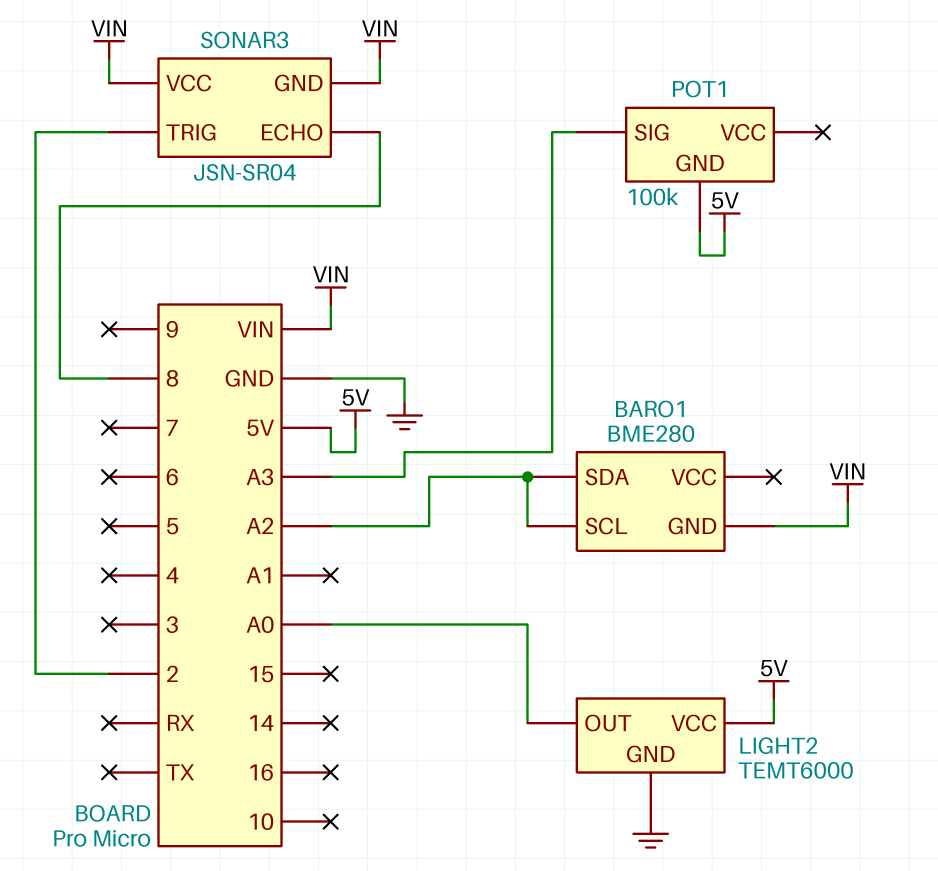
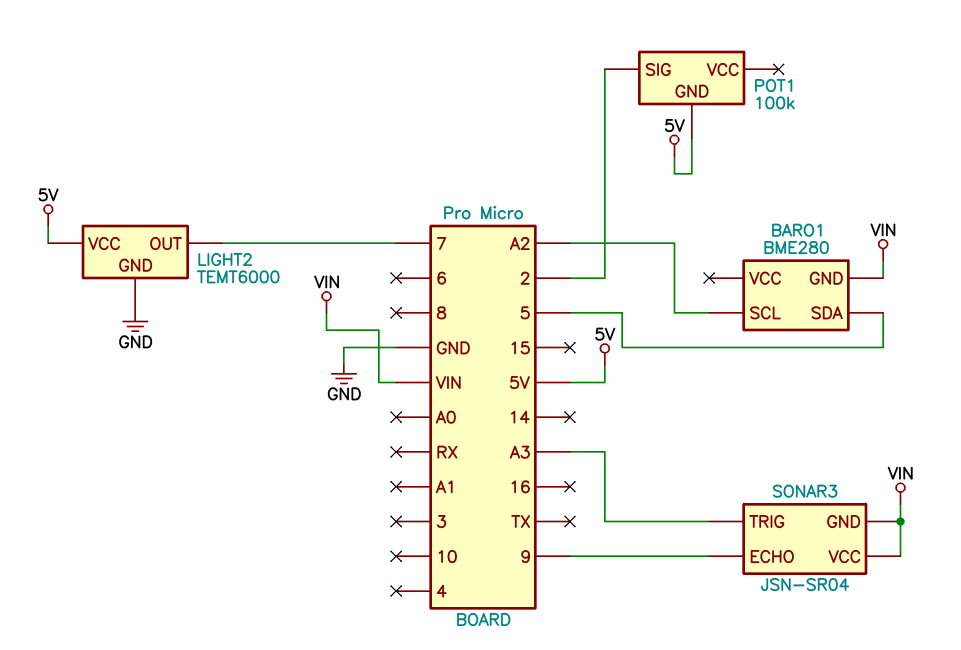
BARO1 pin SDA: A2 -> 5
LIGHT2 pin OUT: A0 -> 7
POT1 pin SIG: A3 -> 2
SONAR3 pin ECHO: 8 -> 9
SONAR3 pin TRIG: 2 -> A3

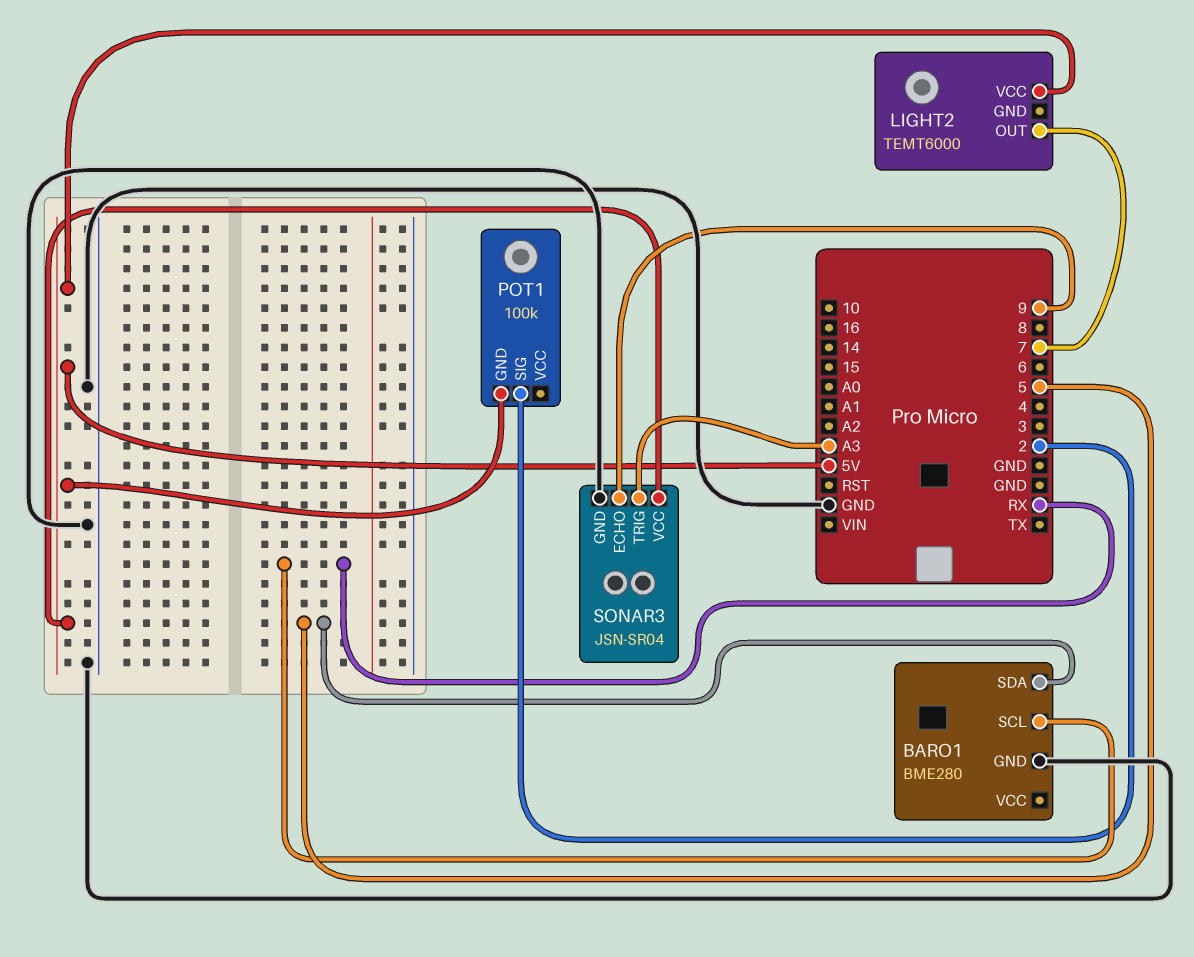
BARO1 pin GND: VIN -> GND
BARO1 pin SCL: A2 -> RX
LIGHT2 pin GND: GND -> none
SONAR3 pin GND: VIN -> GND
SONAR3 pin VCC: VIN -> 5V

